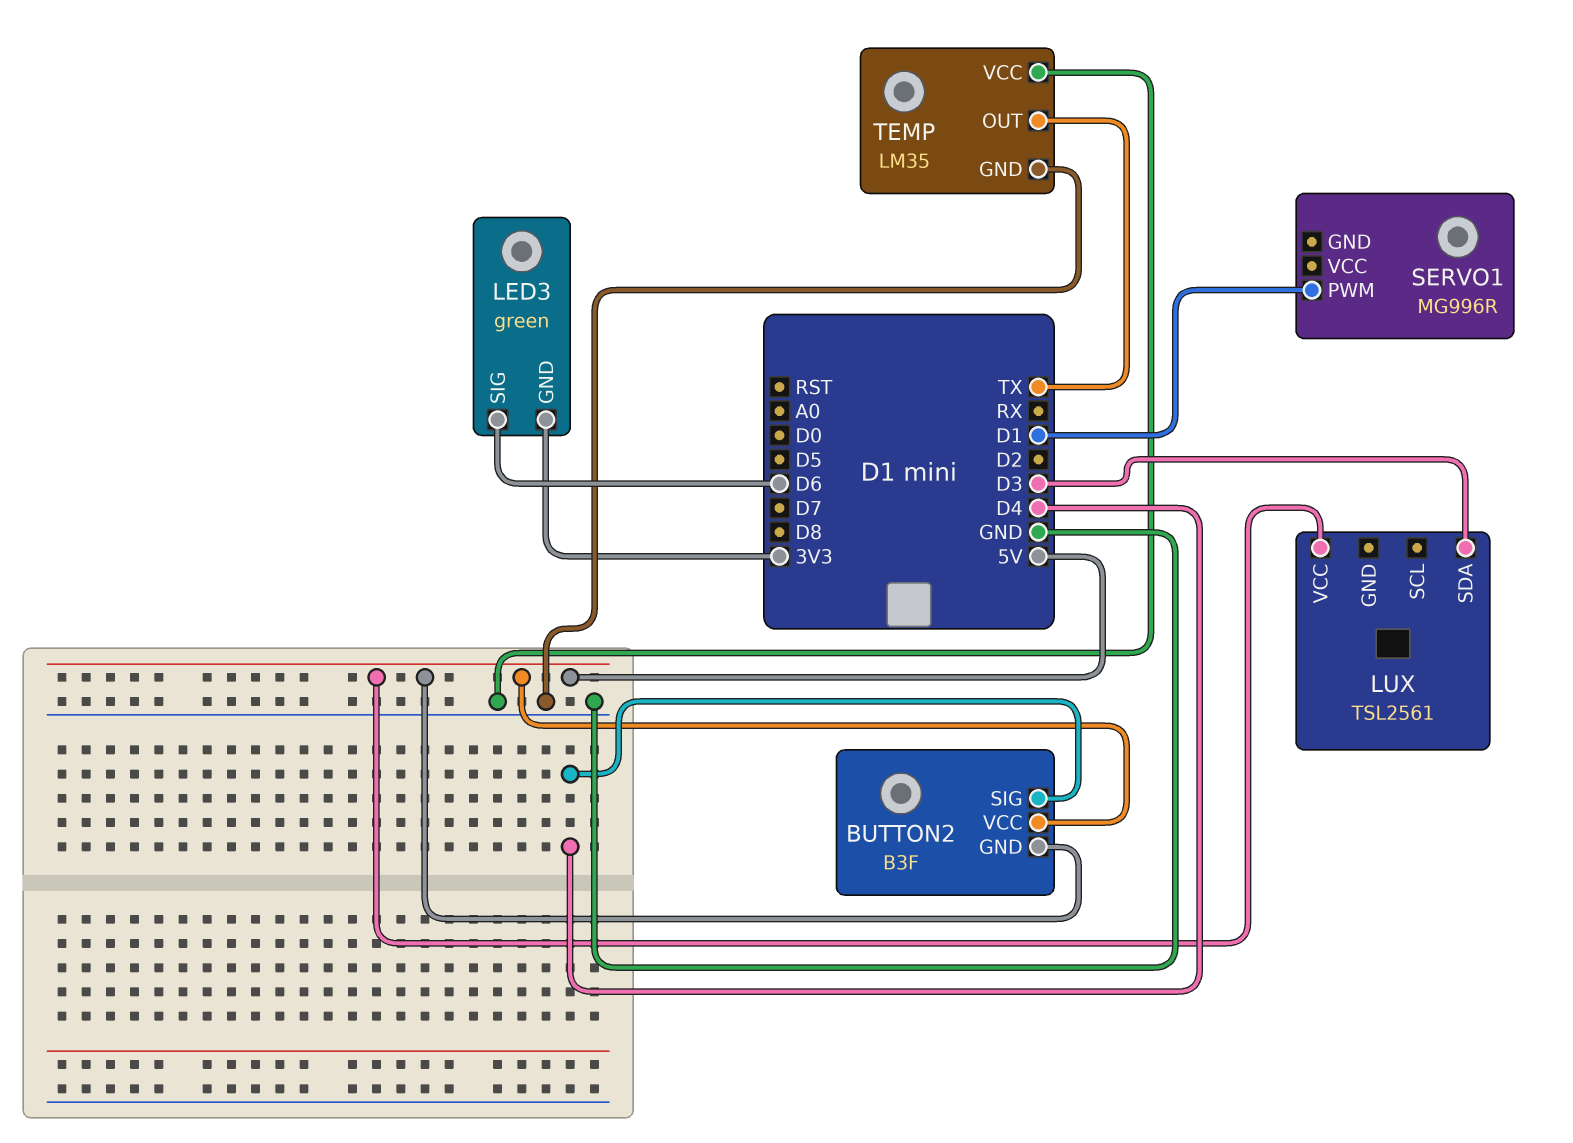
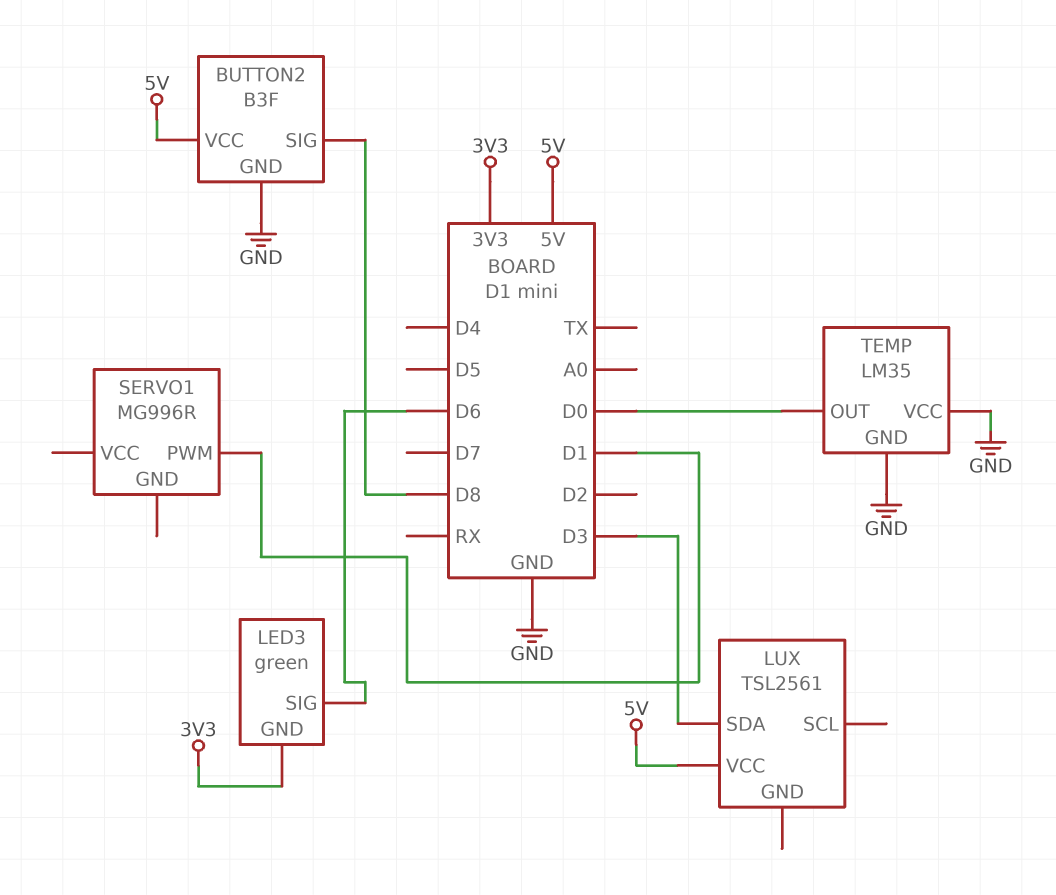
BUTTON2 pin GND: 5V -> GND
BUTTON2 pin SIG: D4 -> D8
TEMP pin OUT: TX -> D0

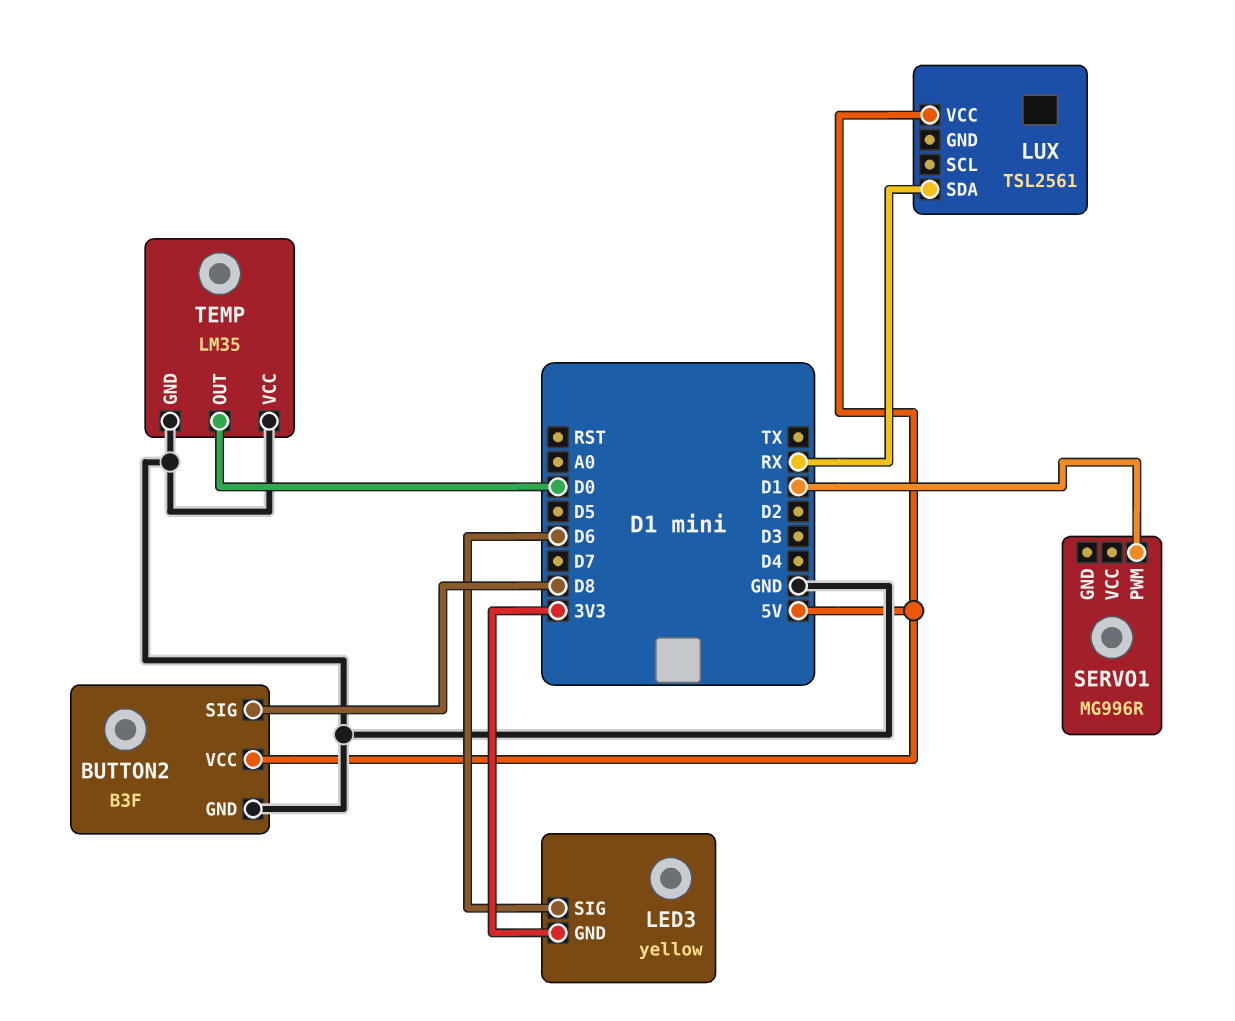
LED3: green -> yellow
LUX pin SDA: D3 -> RX

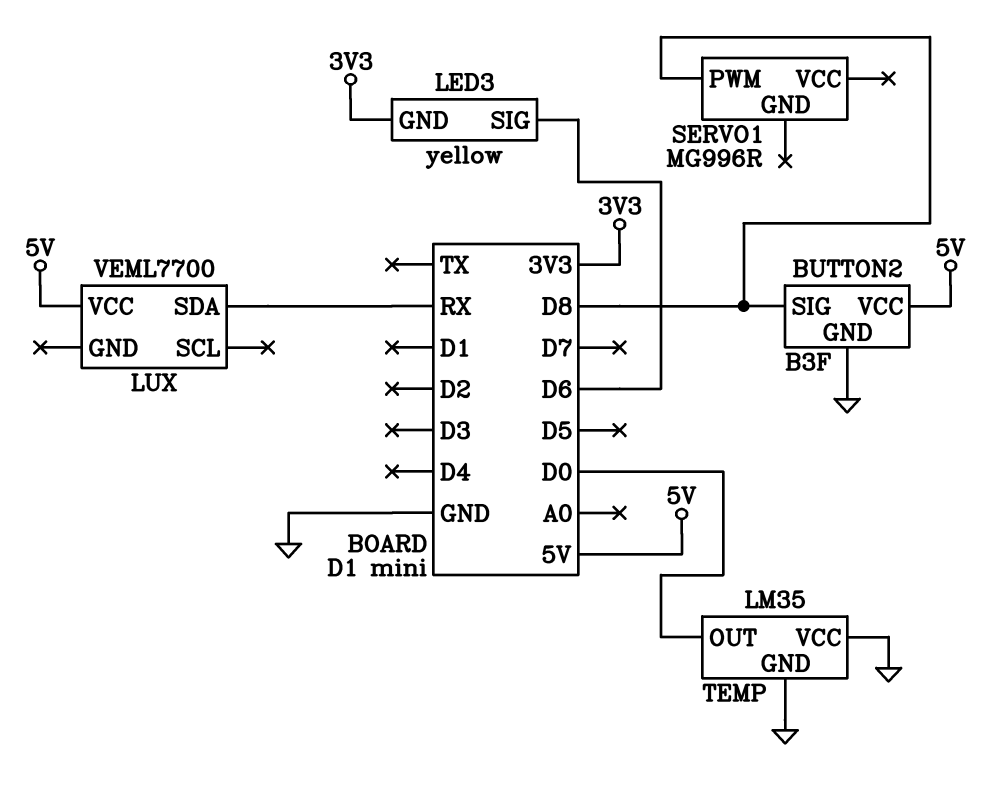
LUX: TSL2561 -> VEML7700
SERVO1 pin PWM: D1 -> D8

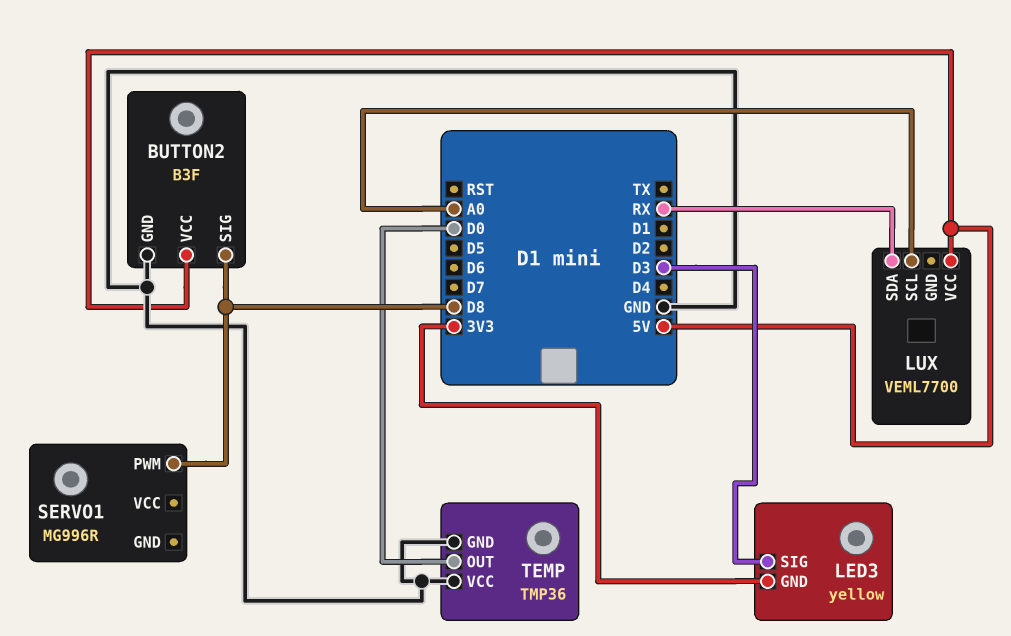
LED3 pin SIG: D6 -> D3
LUX pin SCL: none -> A0
TEMP: LM35 -> TMP36

